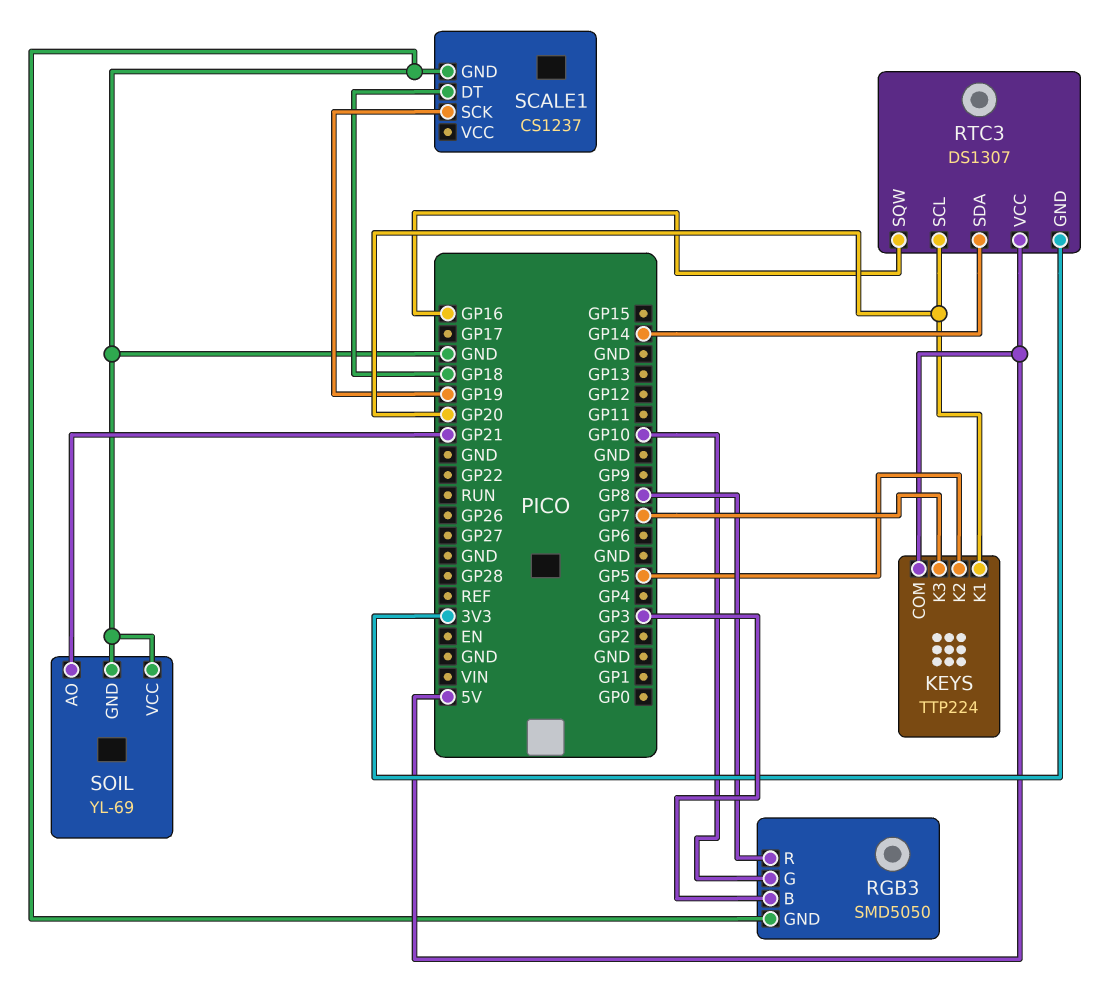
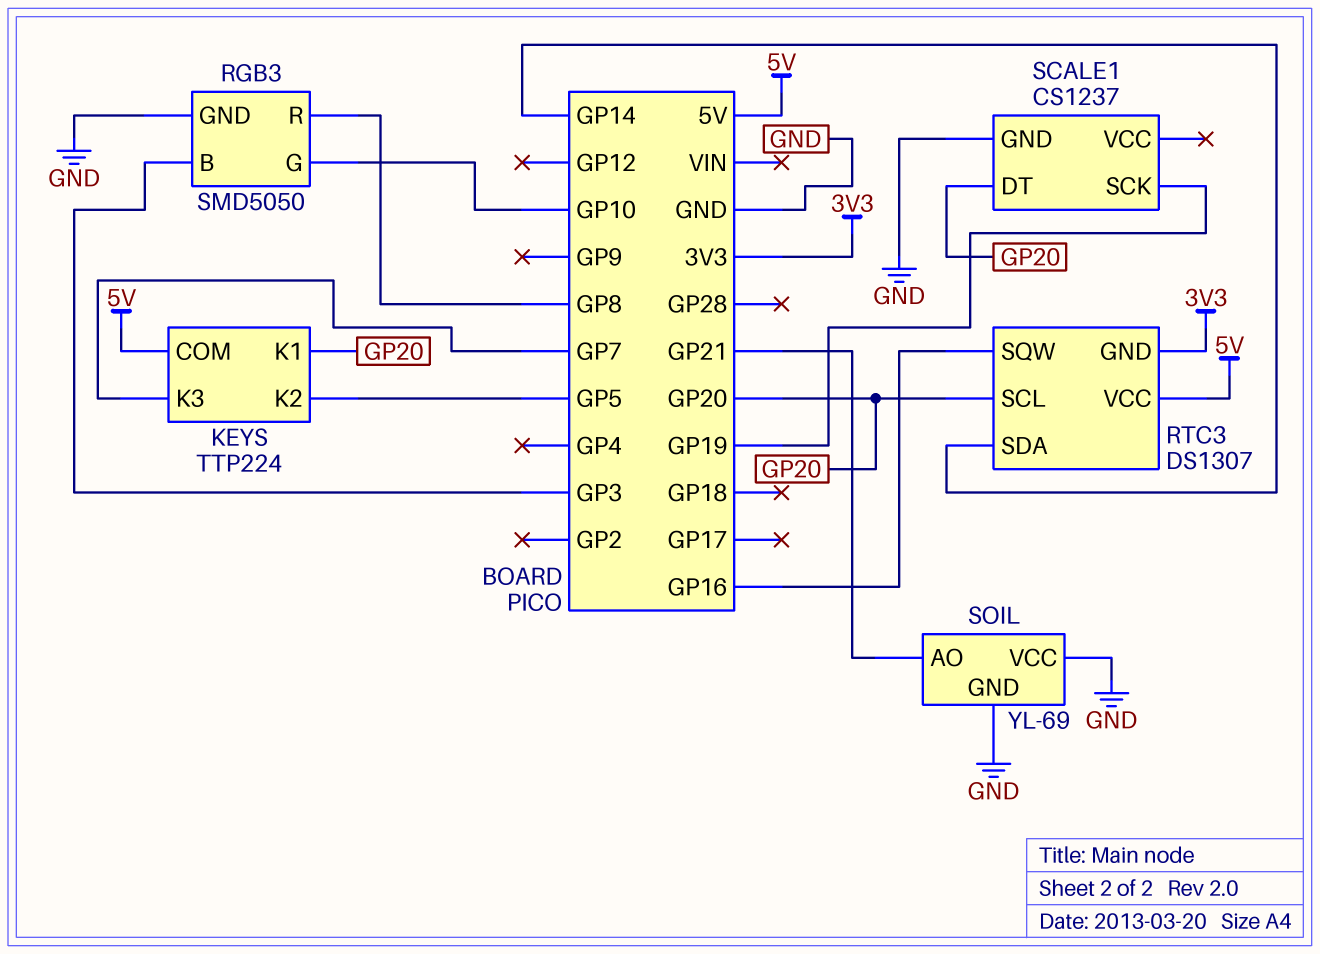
SCALE1 pin DT: GP18 -> GP20

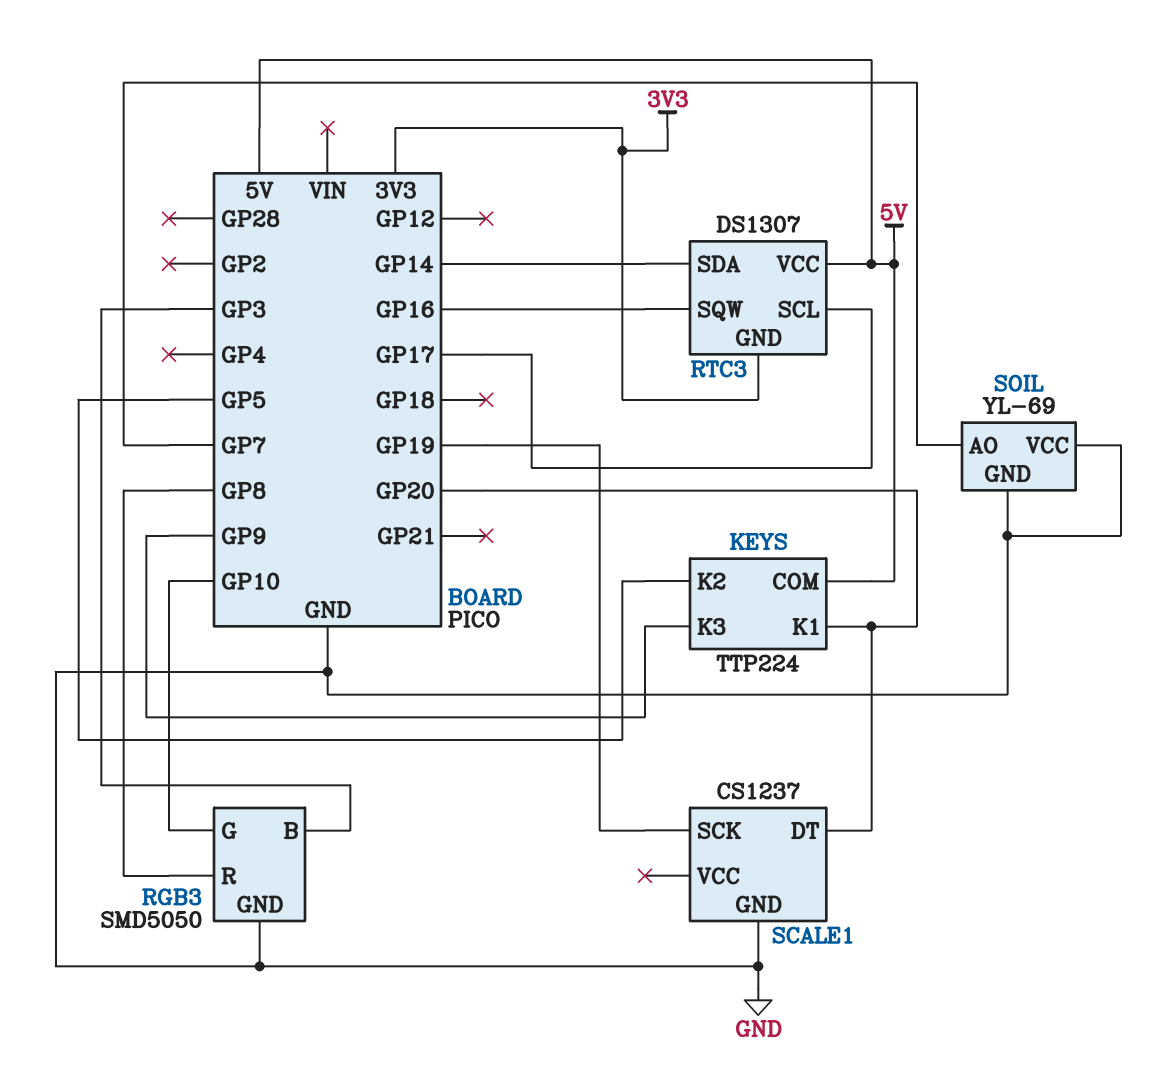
KEYS pin K3: GP7 -> GP9
RTC3 pin SCL: GP20 -> GP17
SOIL pin AO: GP21 -> GP7

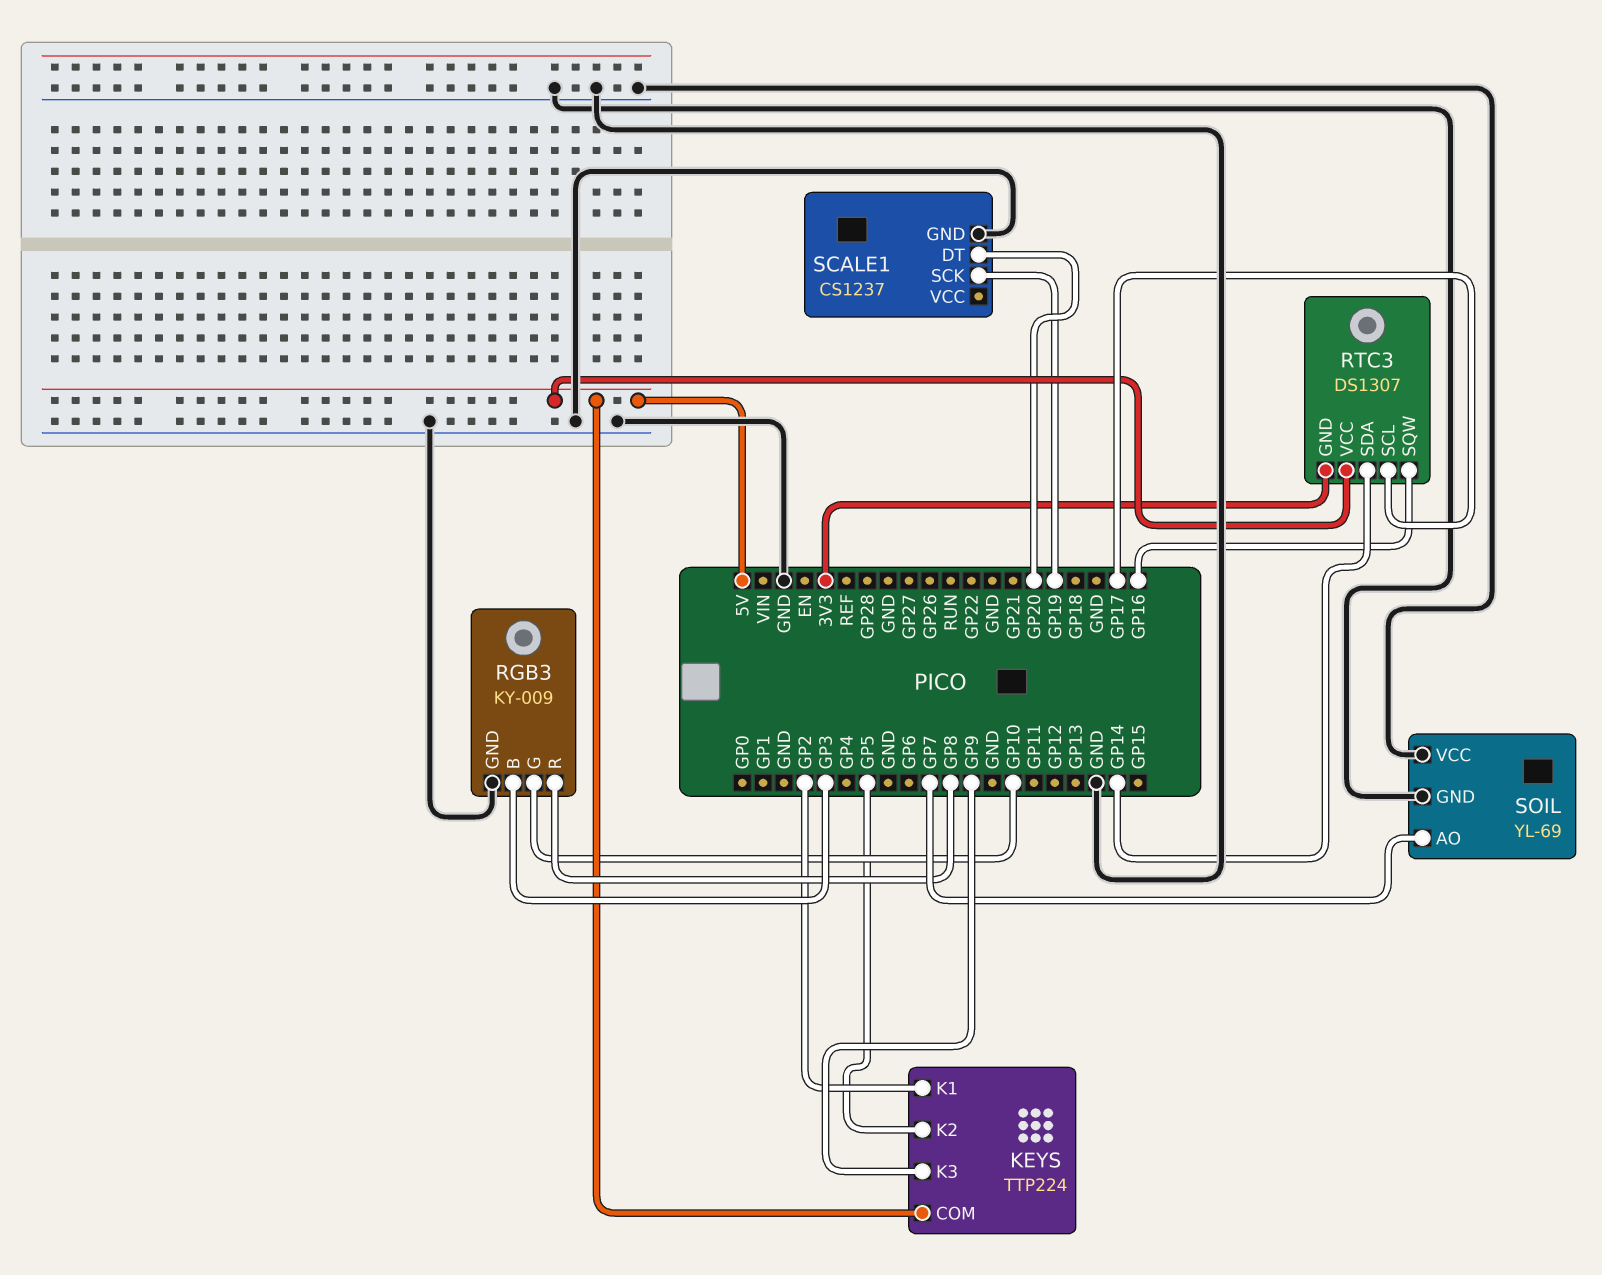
KEYS pin K1: GP20 -> GP2
RGB3: SMD5050 -> KY-009

